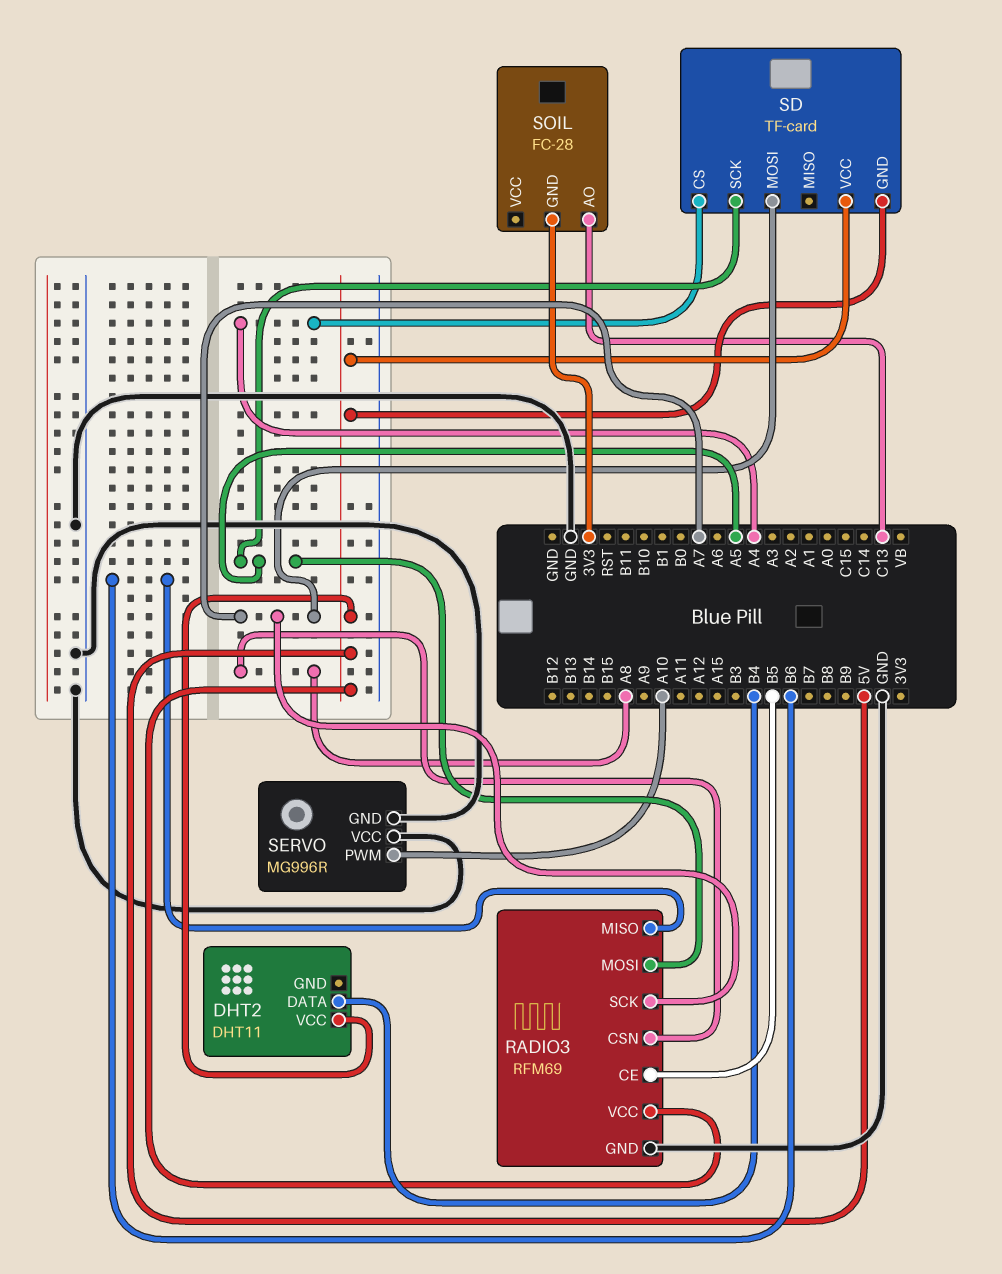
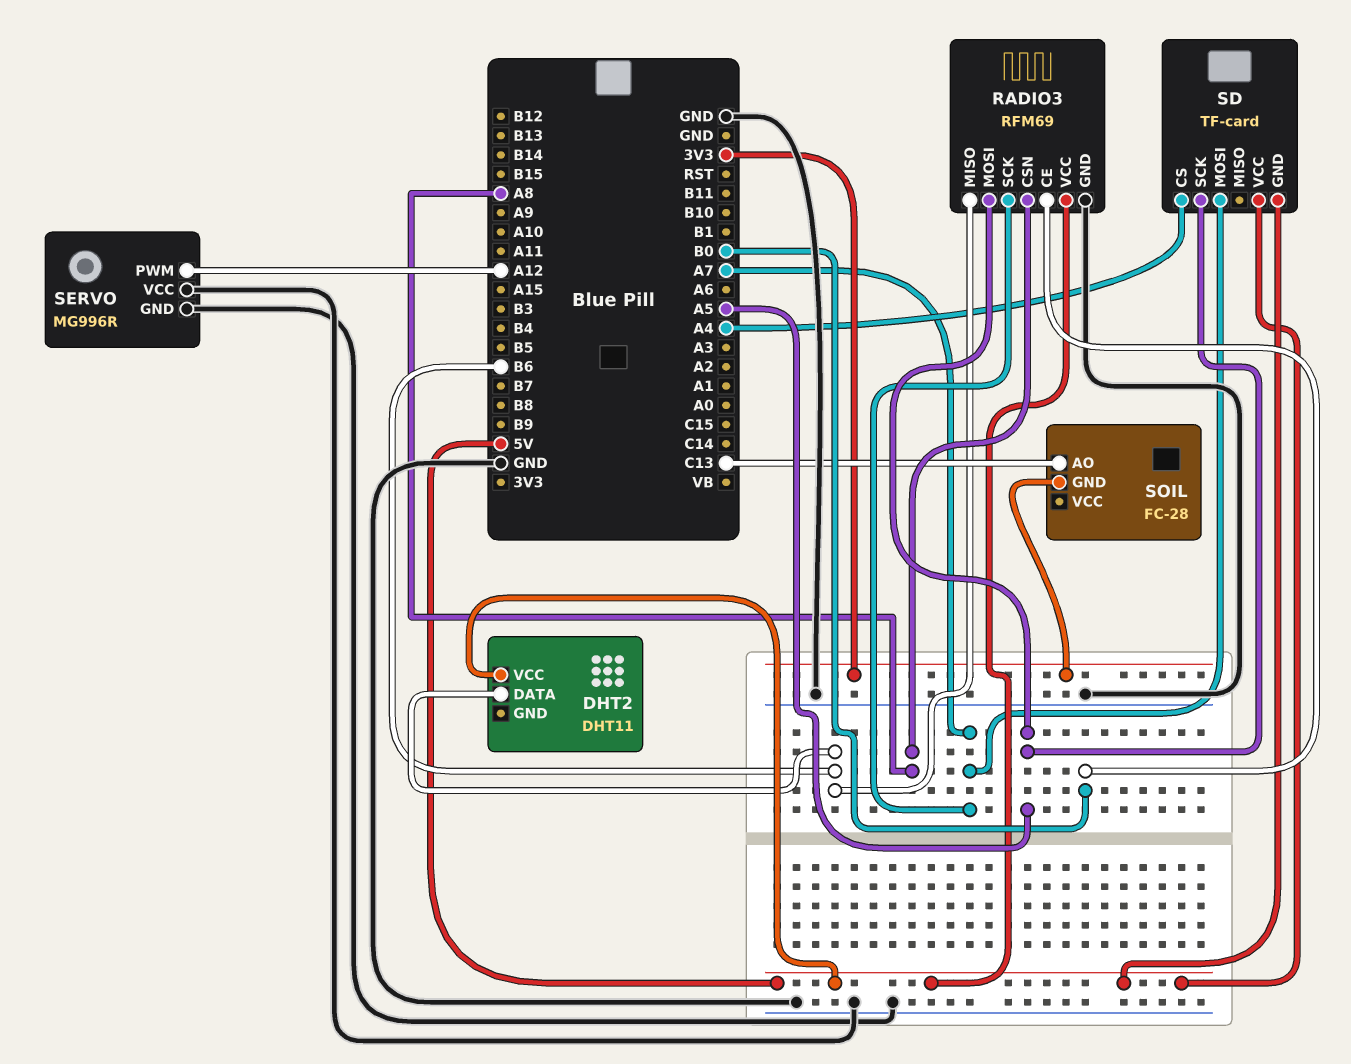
DHT2 pin DATA: B4 -> B6
RADIO3 pin CE: B5 -> B0
SERVO pin PWM: A10 -> A12

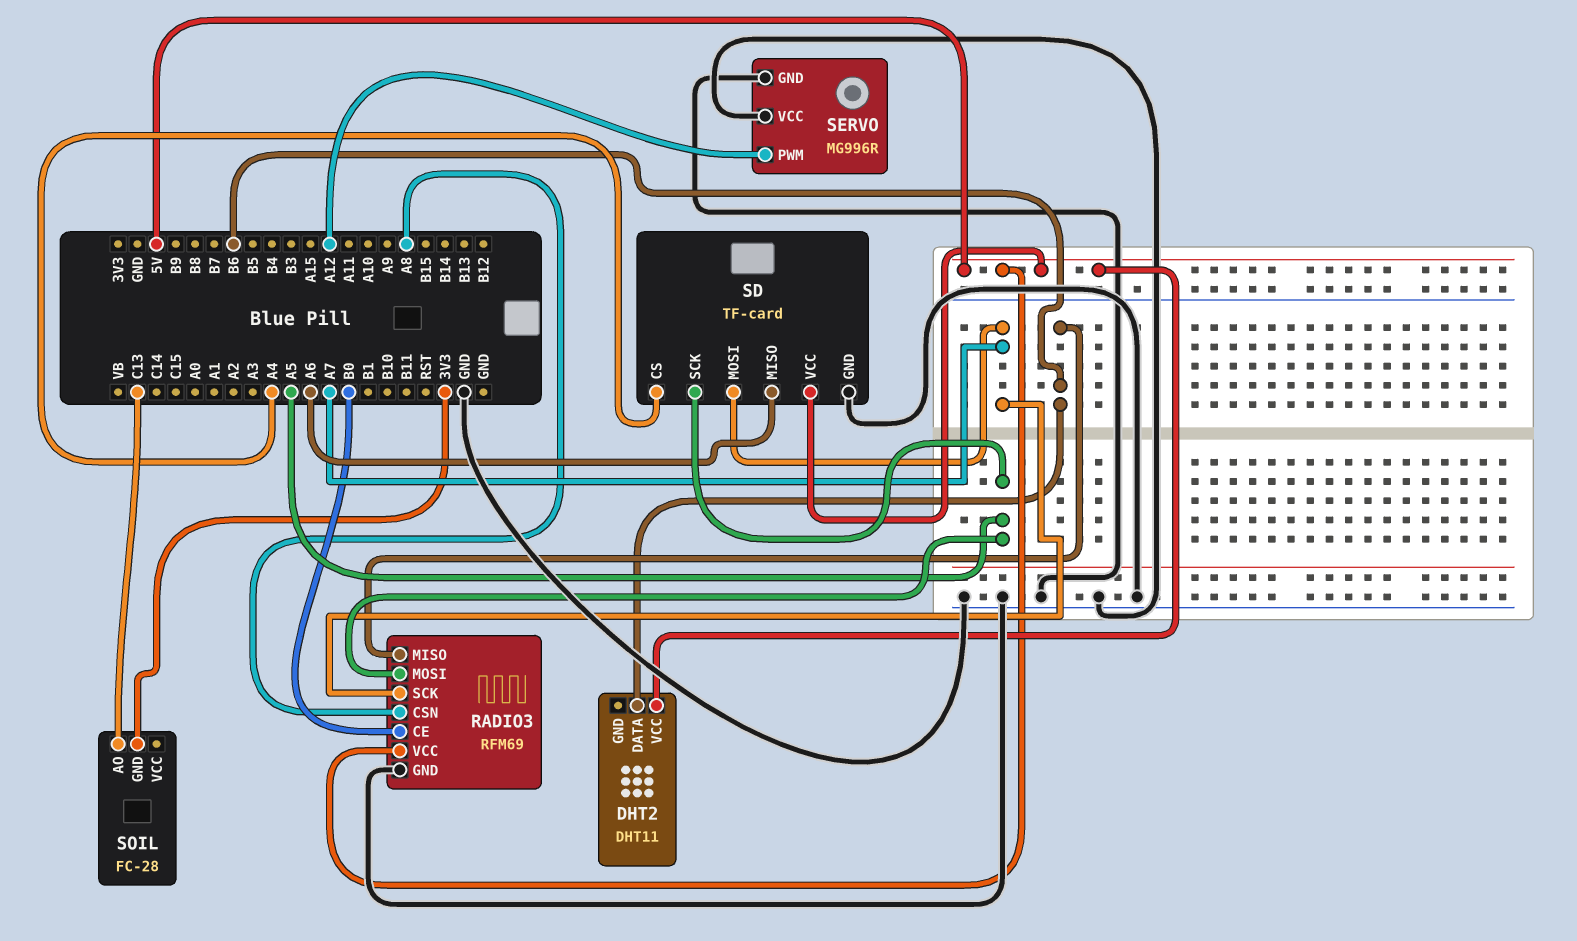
SD pin GND: 5V -> GND
SD pin MISO: none -> A6

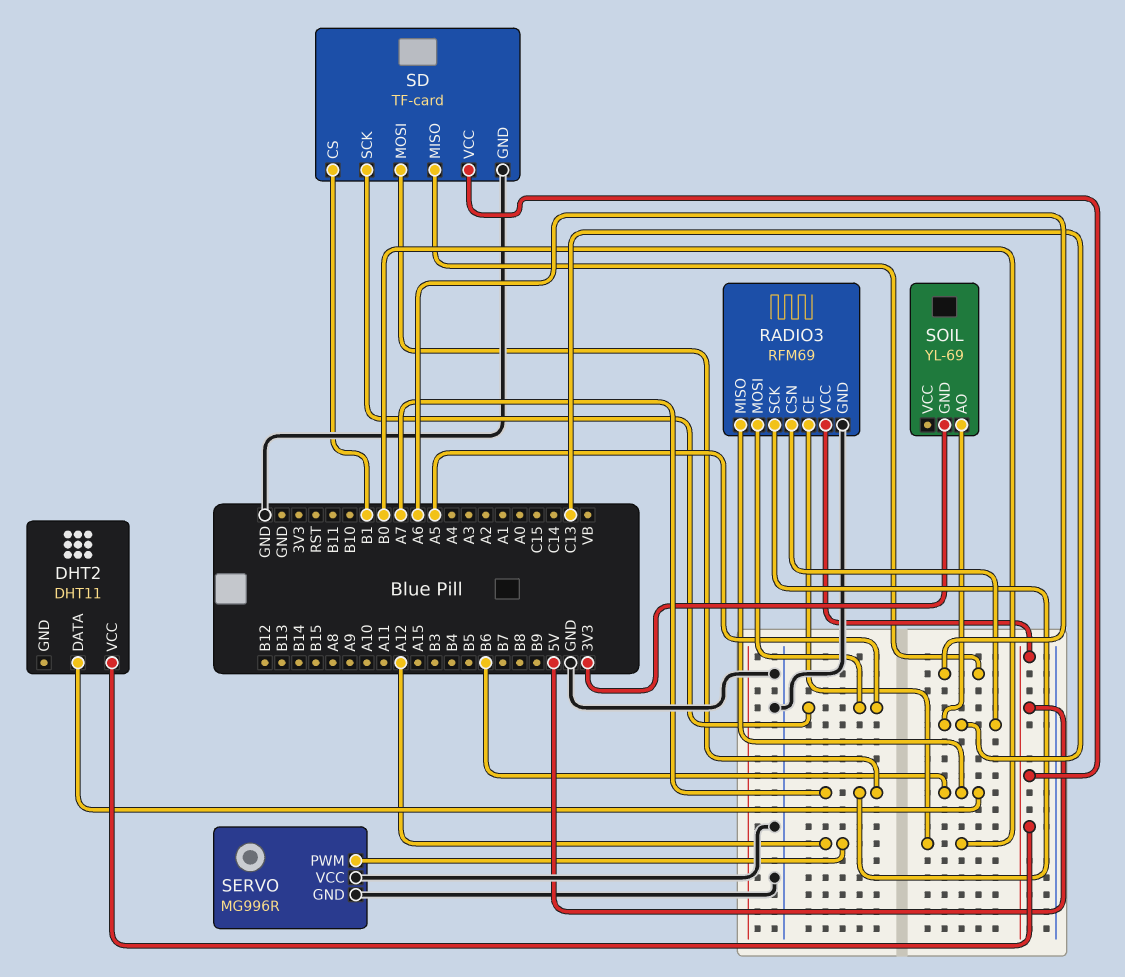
RADIO3 pin CSN: A8 -> C13
SD pin CS: A4 -> B1
SOIL: FC-28 -> YL-69

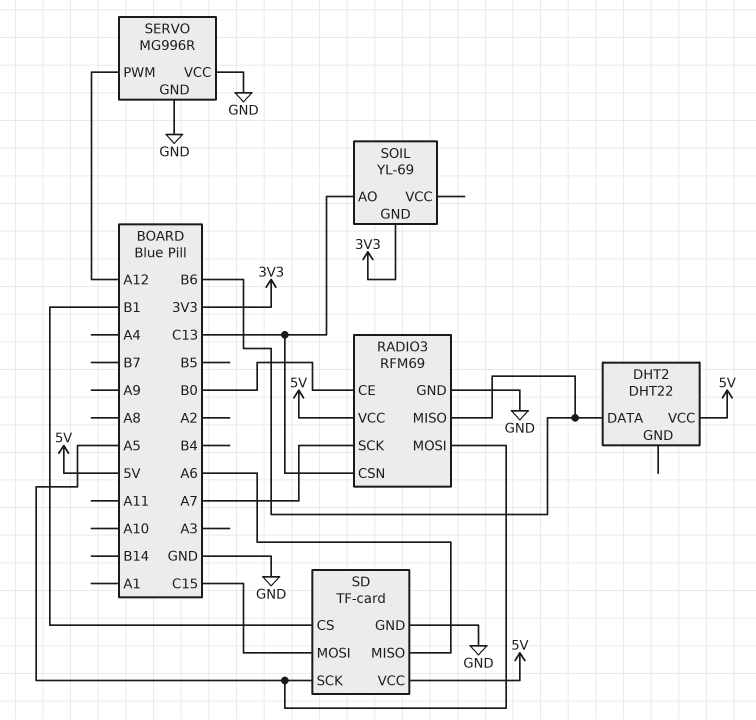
DHT2: DHT11 -> DHT22
SD pin MOSI: A7 -> C15

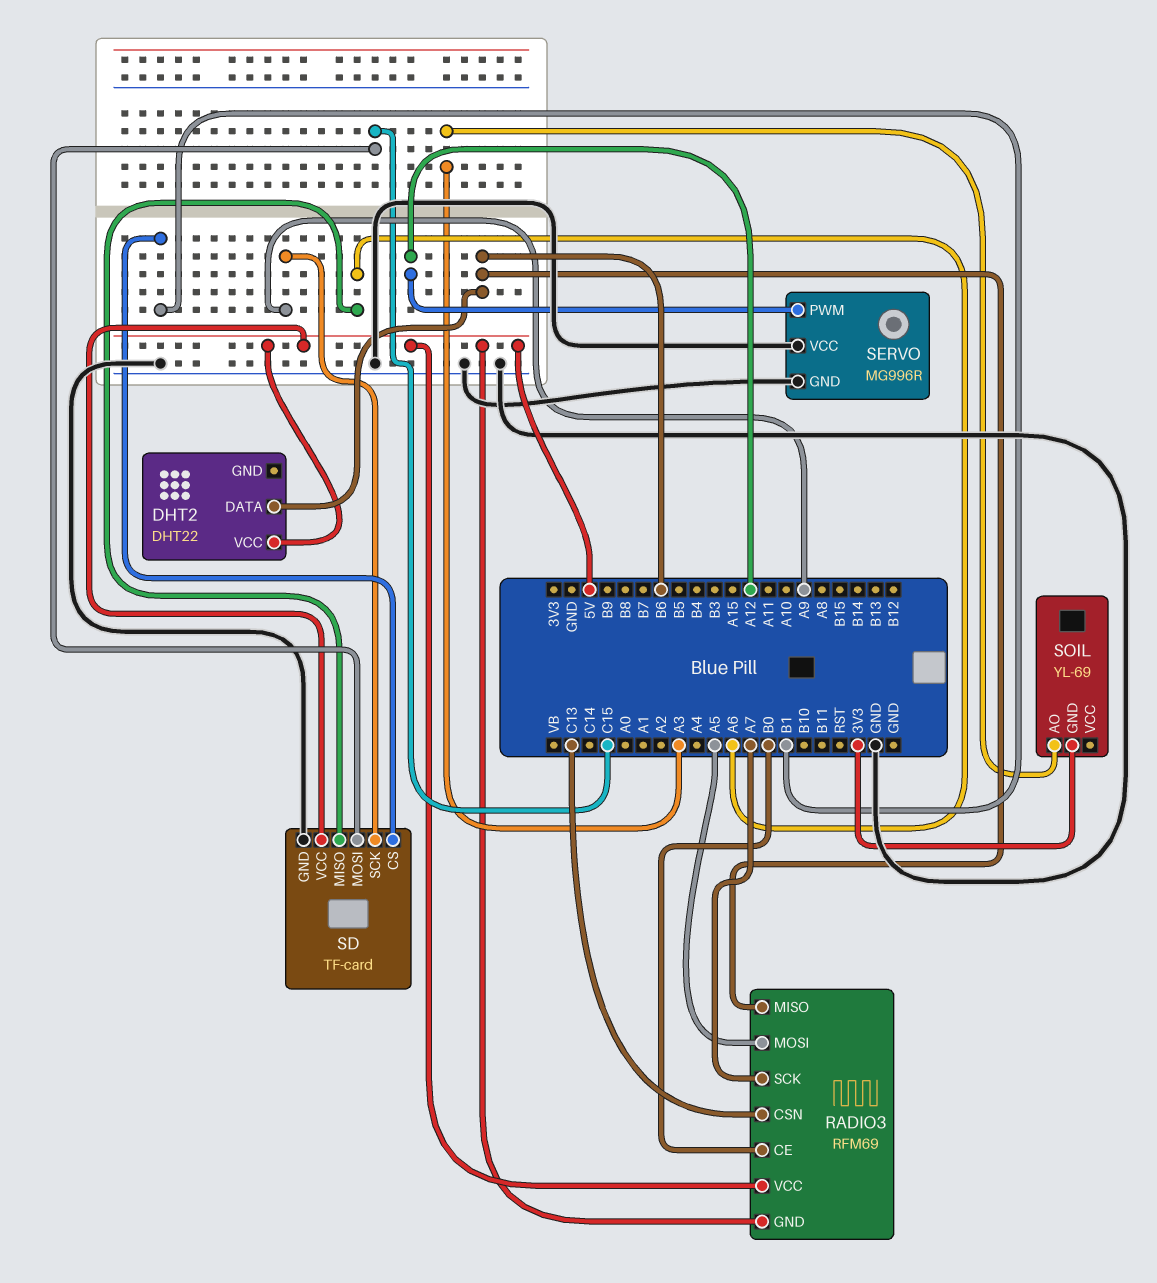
RADIO3 pin GND: GND -> 5V
SD pin SCK: A5 -> A9
SOIL pin AO: C13 -> A3

